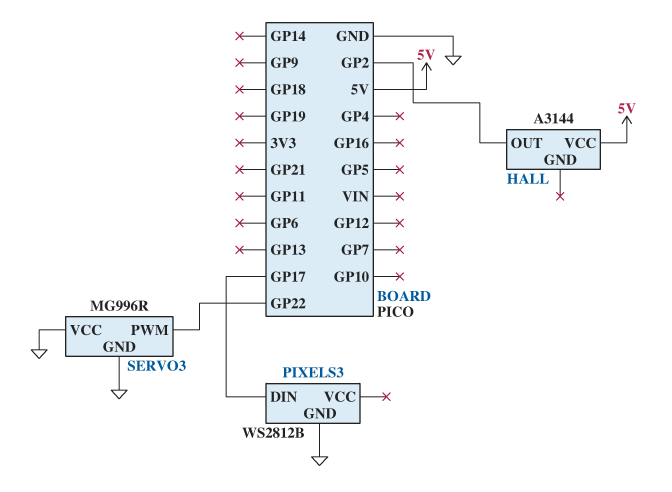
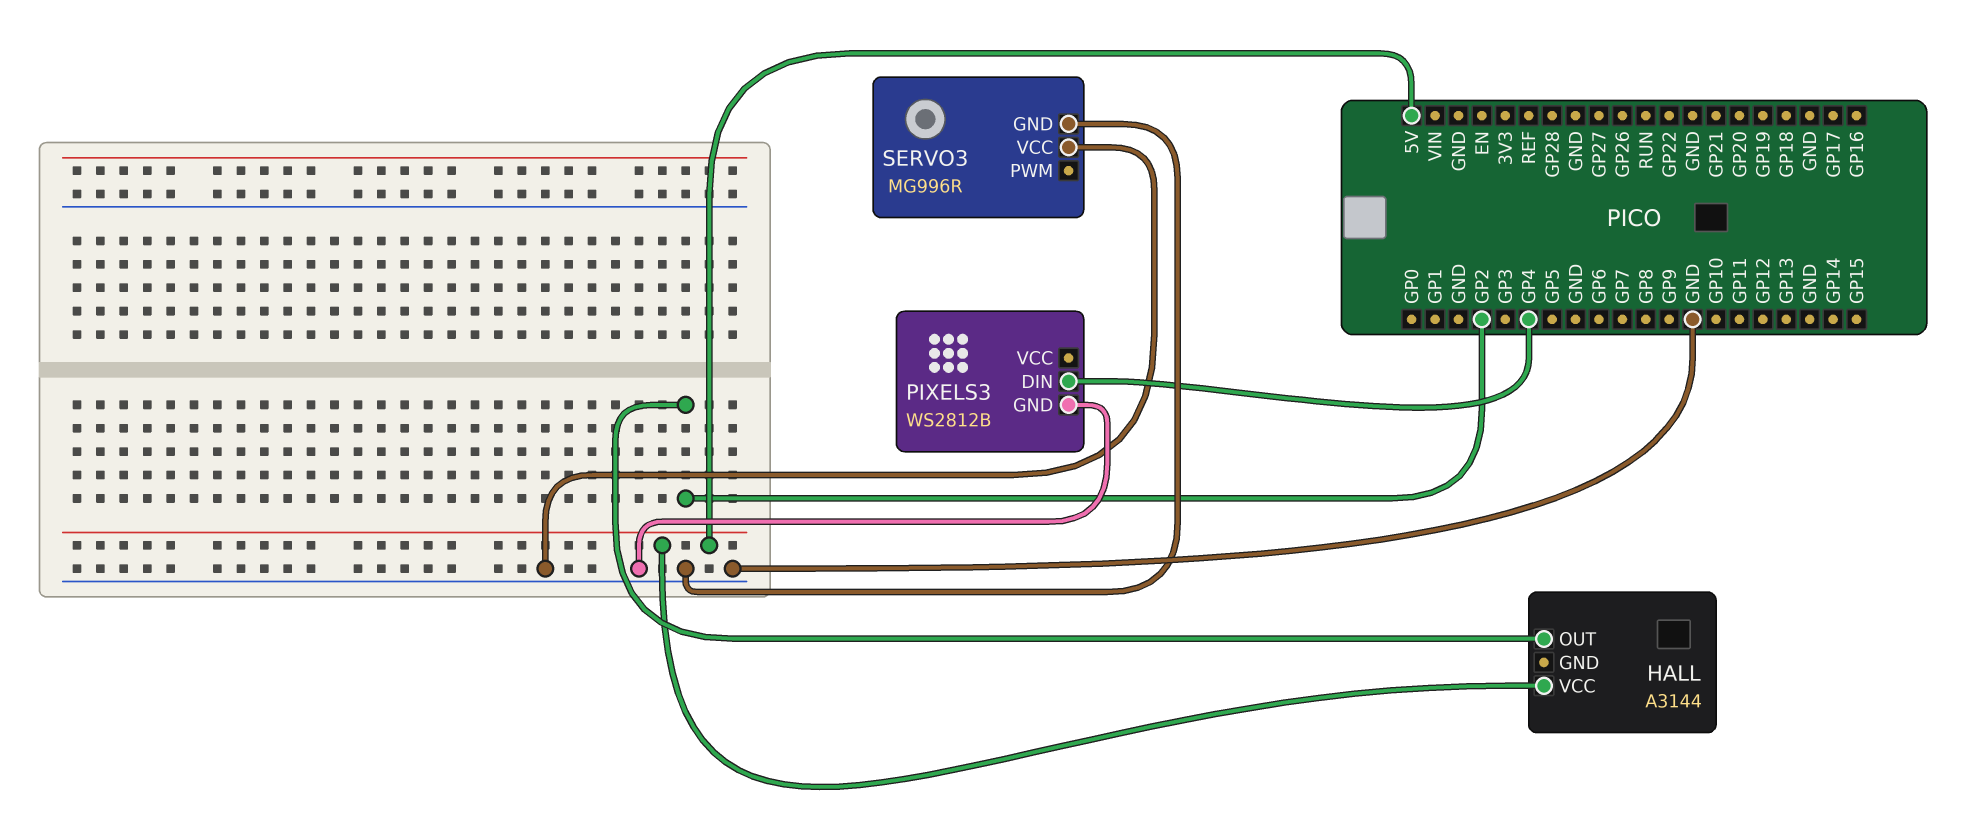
PIXELS3 pin DIN: GP17 -> GP4
SERVO3 pin PWM: GP22 -> none

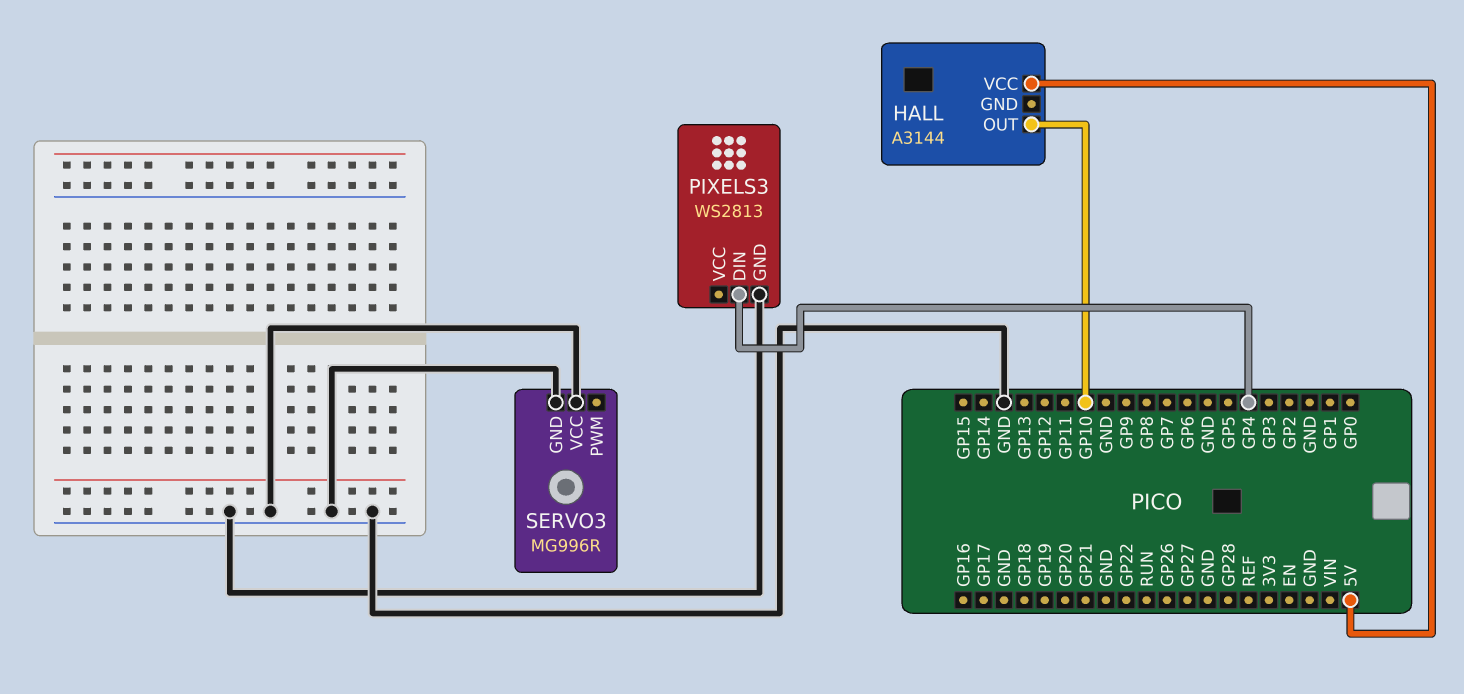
HALL pin OUT: GP2 -> GP10
PIXELS3: WS2812B -> WS2813

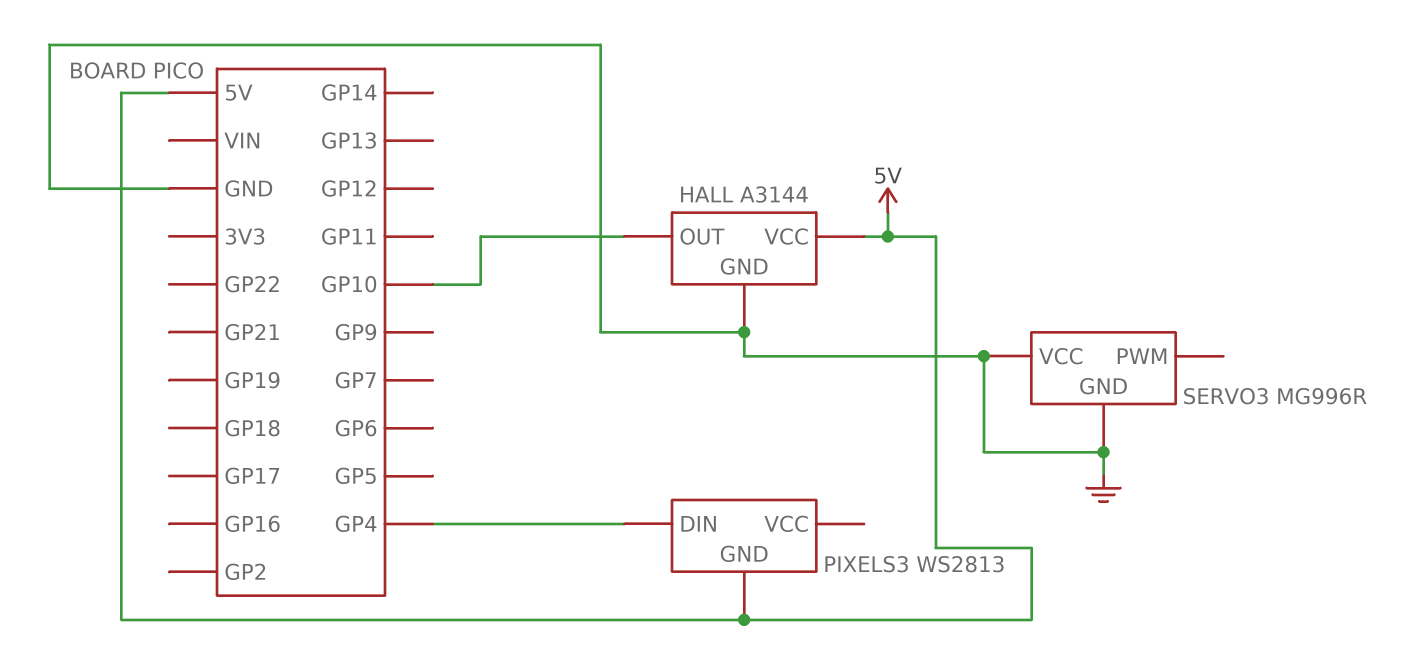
HALL pin GND: none -> GND
PIXELS3 pin GND: GND -> 5V

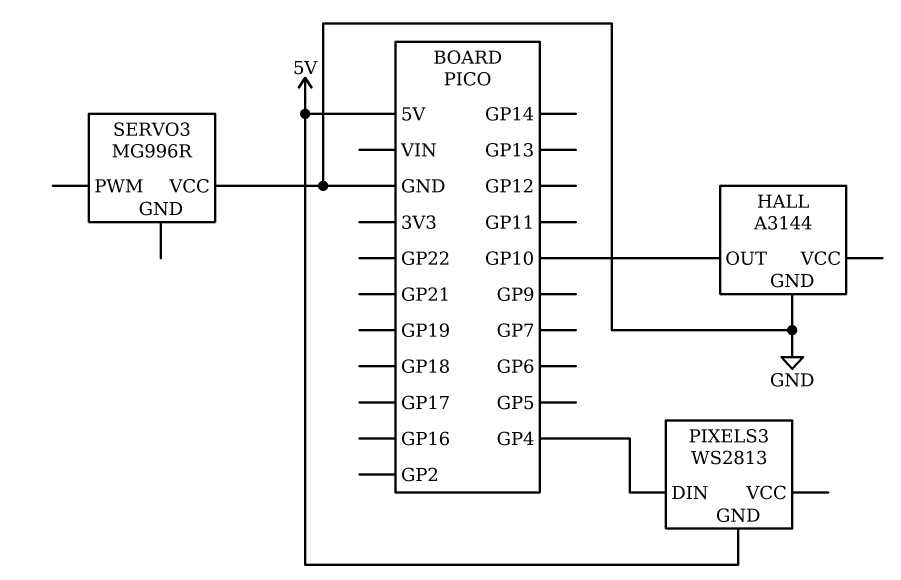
HALL pin VCC: 5V -> none
SERVO3 pin GND: GND -> none

